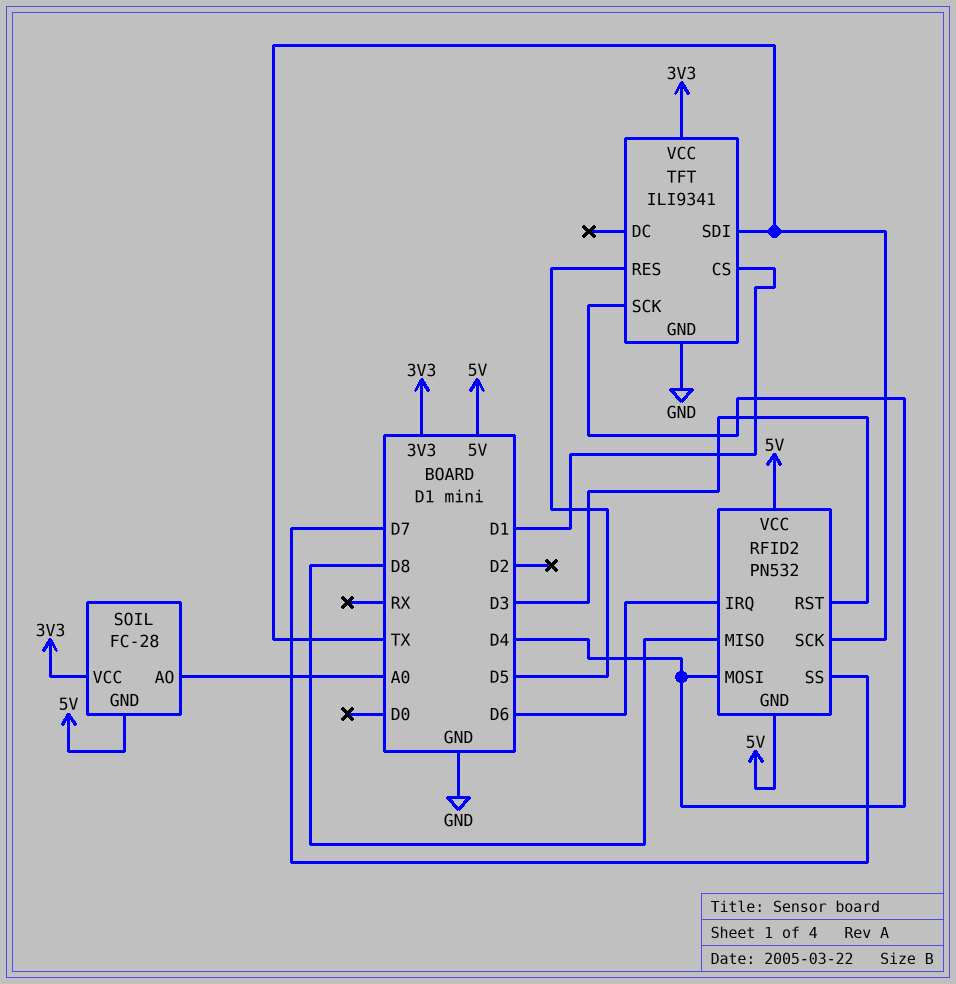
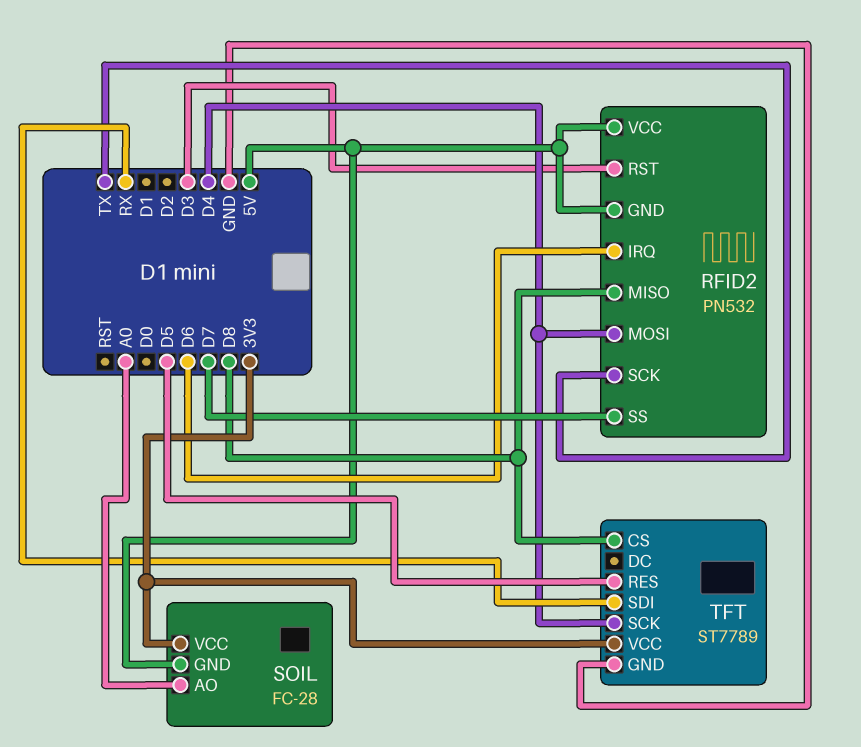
TFT: ILI9341 -> ST7789
TFT pin CS: D1 -> D8
TFT pin SDI: TX -> RX

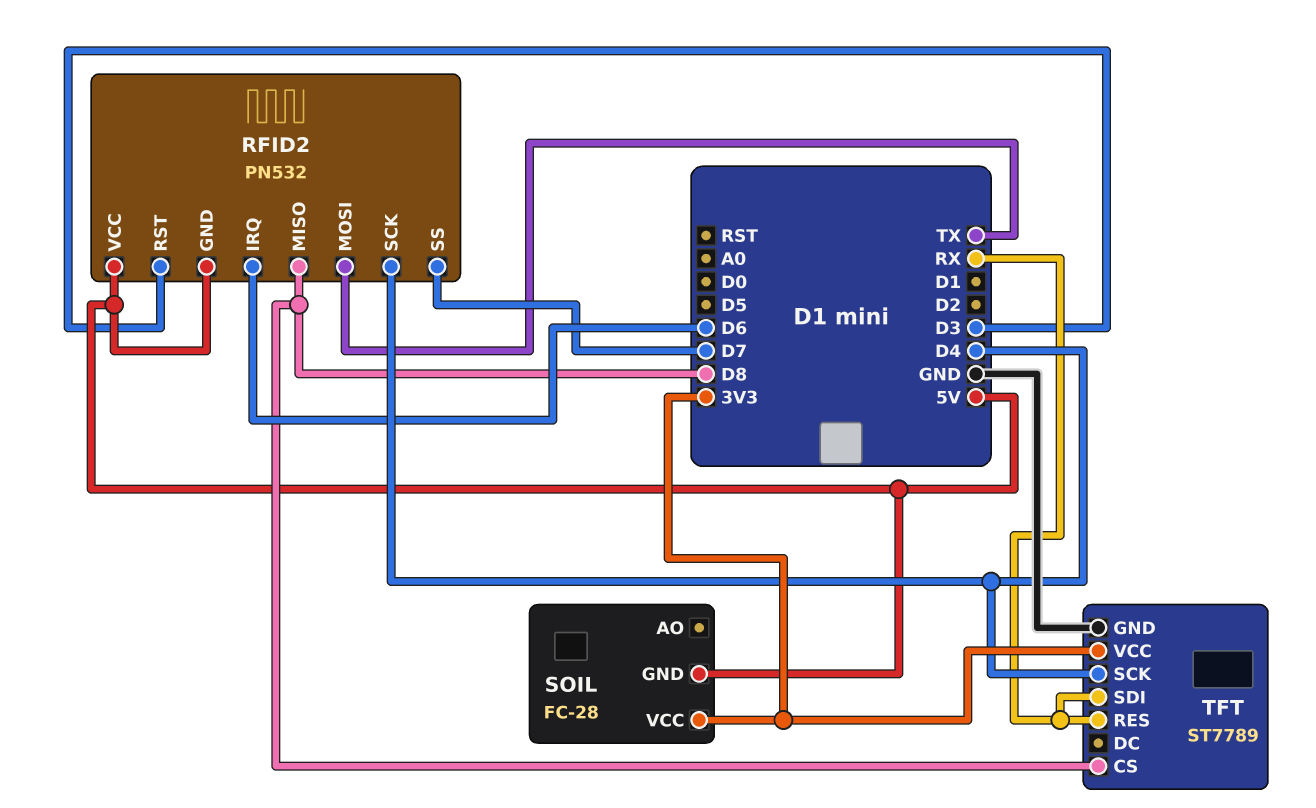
RFID2 pin MOSI: D4 -> TX
RFID2 pin SCK: TX -> D4
SOIL pin AO: A0 -> none
TFT pin RES: D5 -> RX

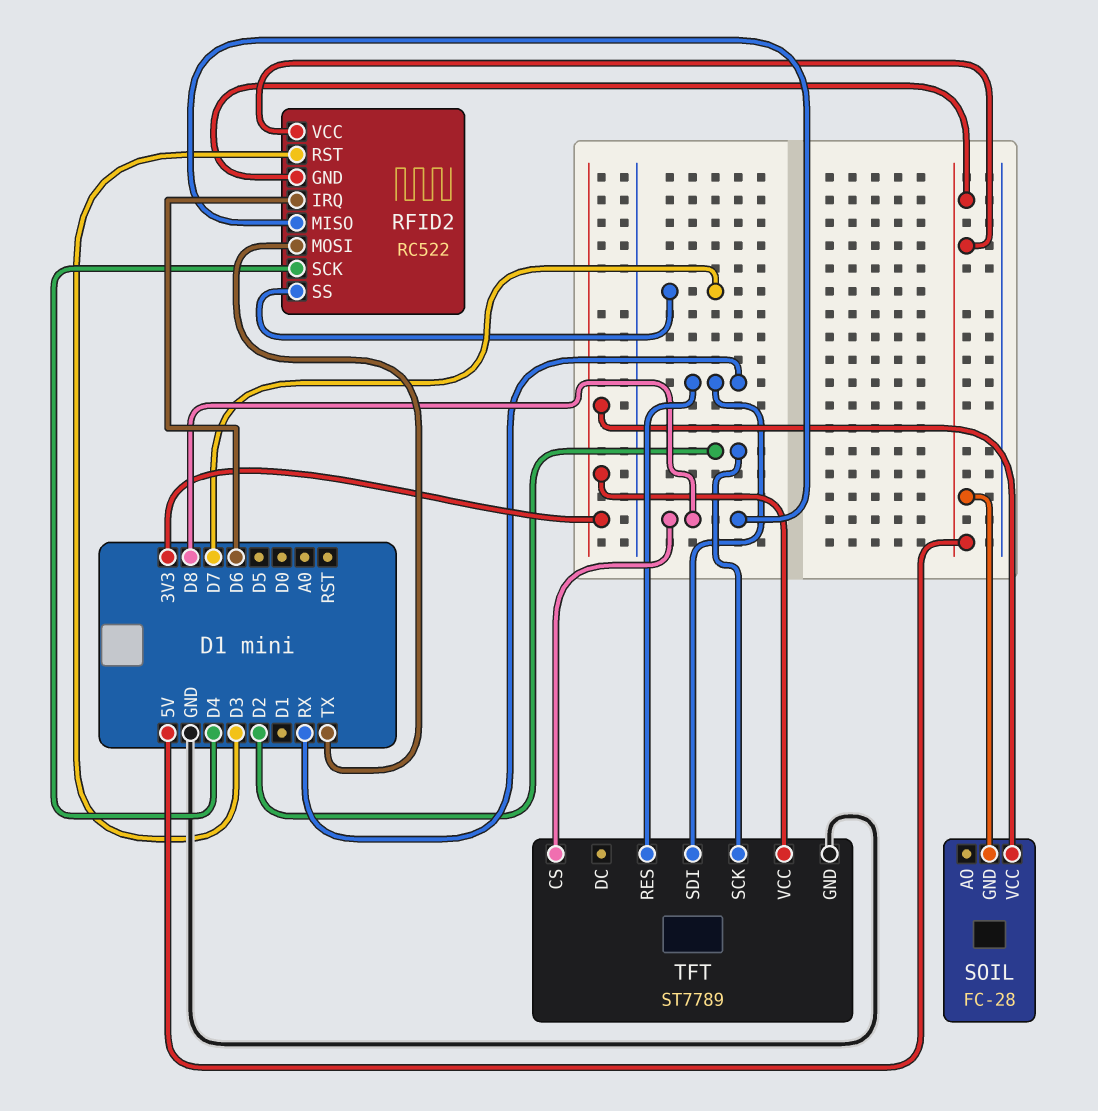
RFID2: PN532 -> RC522
TFT pin SCK: D4 -> D2

